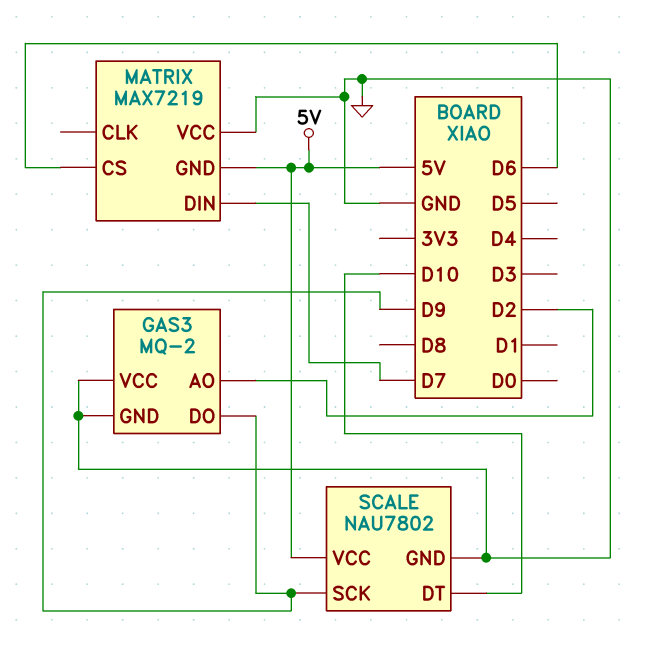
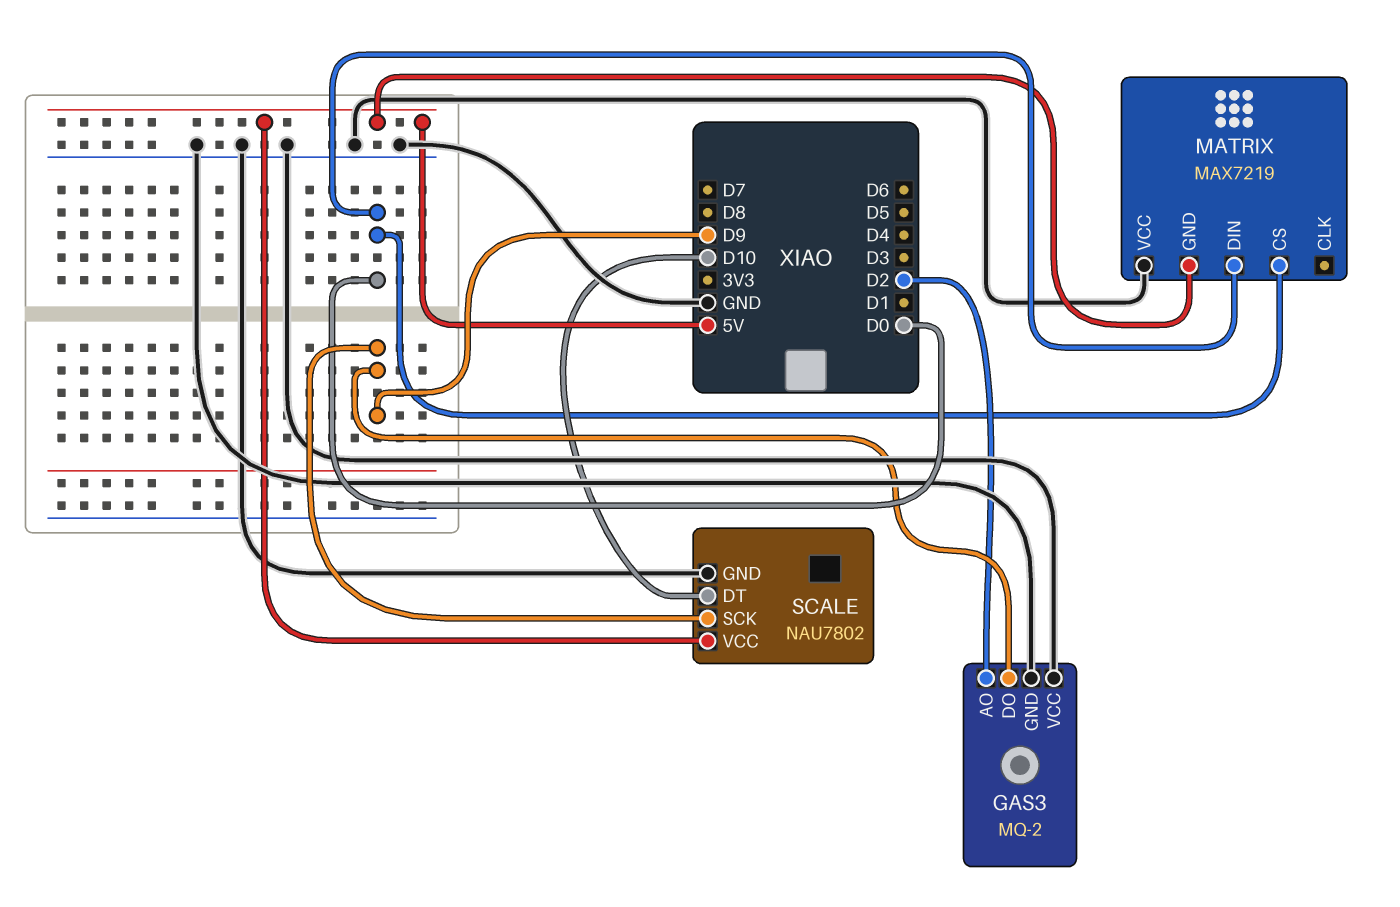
MATRIX pin CS: D6 -> D0
MATRIX pin DIN: D7 -> D0

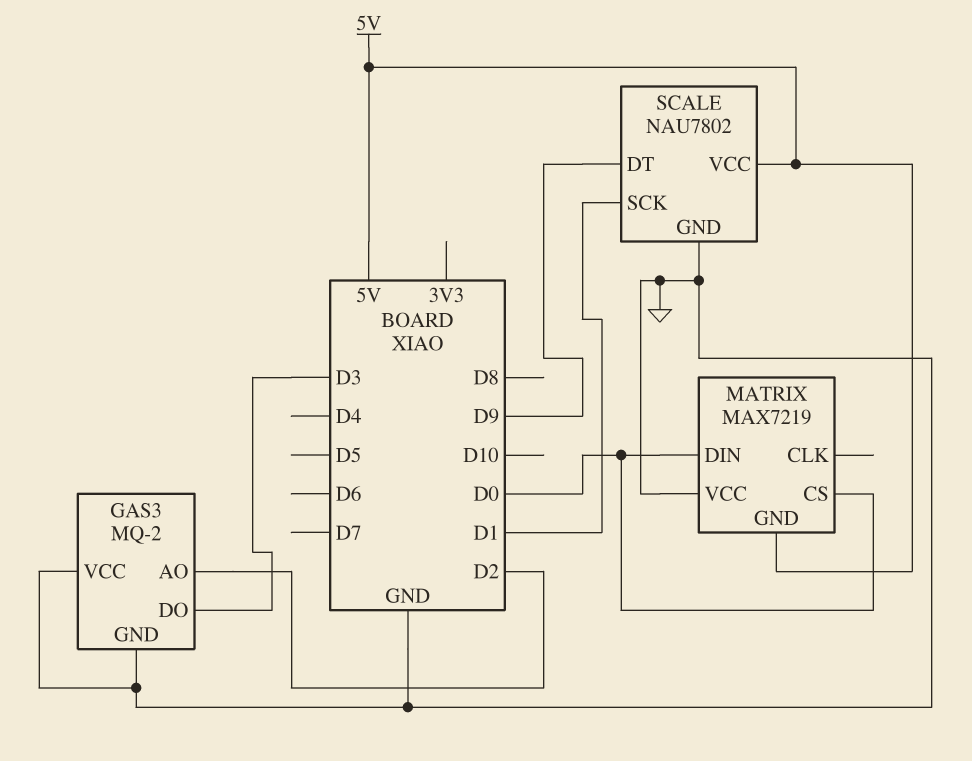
GAS3 pin DO: D9 -> D3
SCALE pin DT: D10 -> D9
SCALE pin SCK: D9 -> D1

